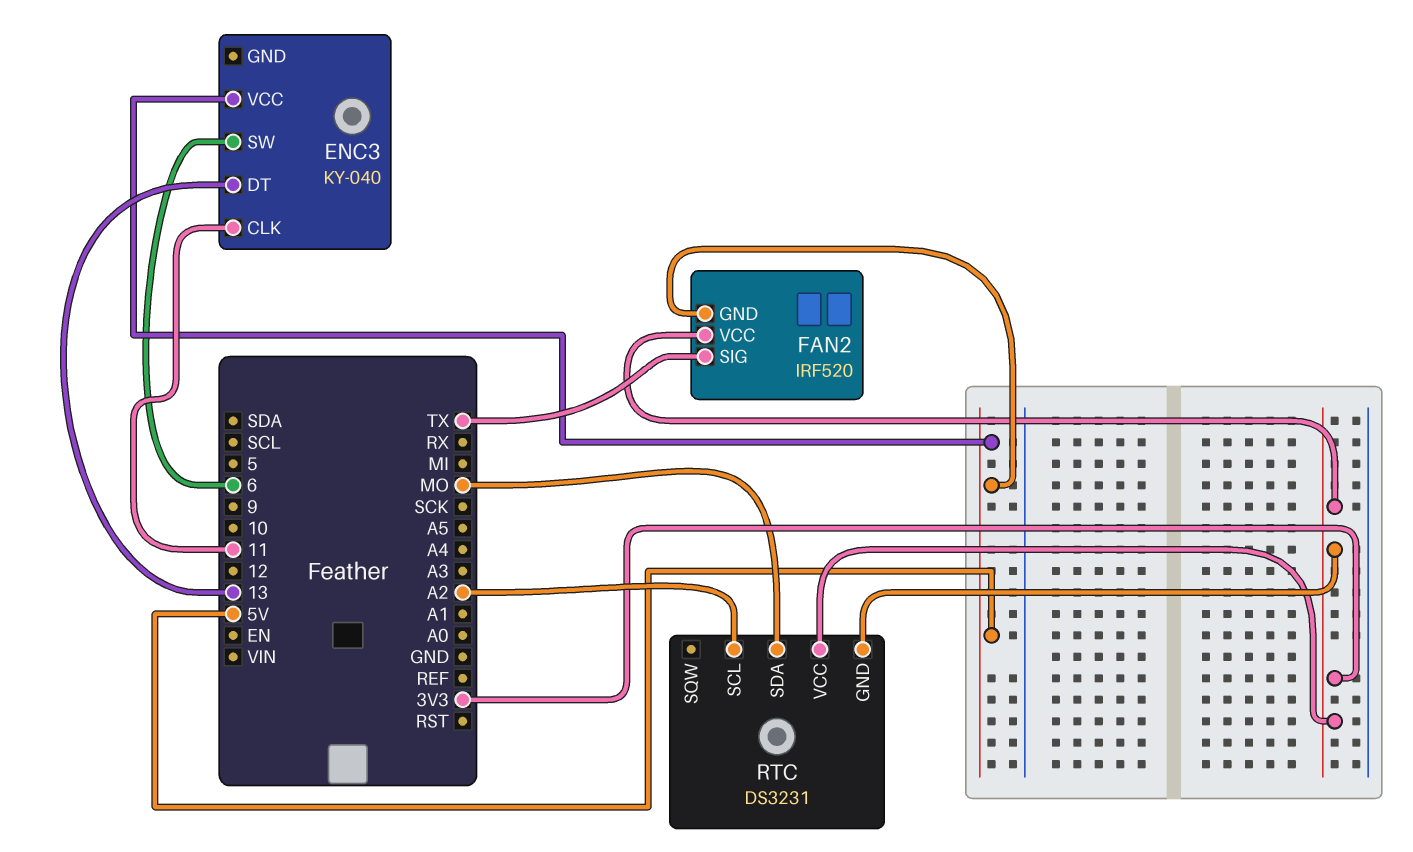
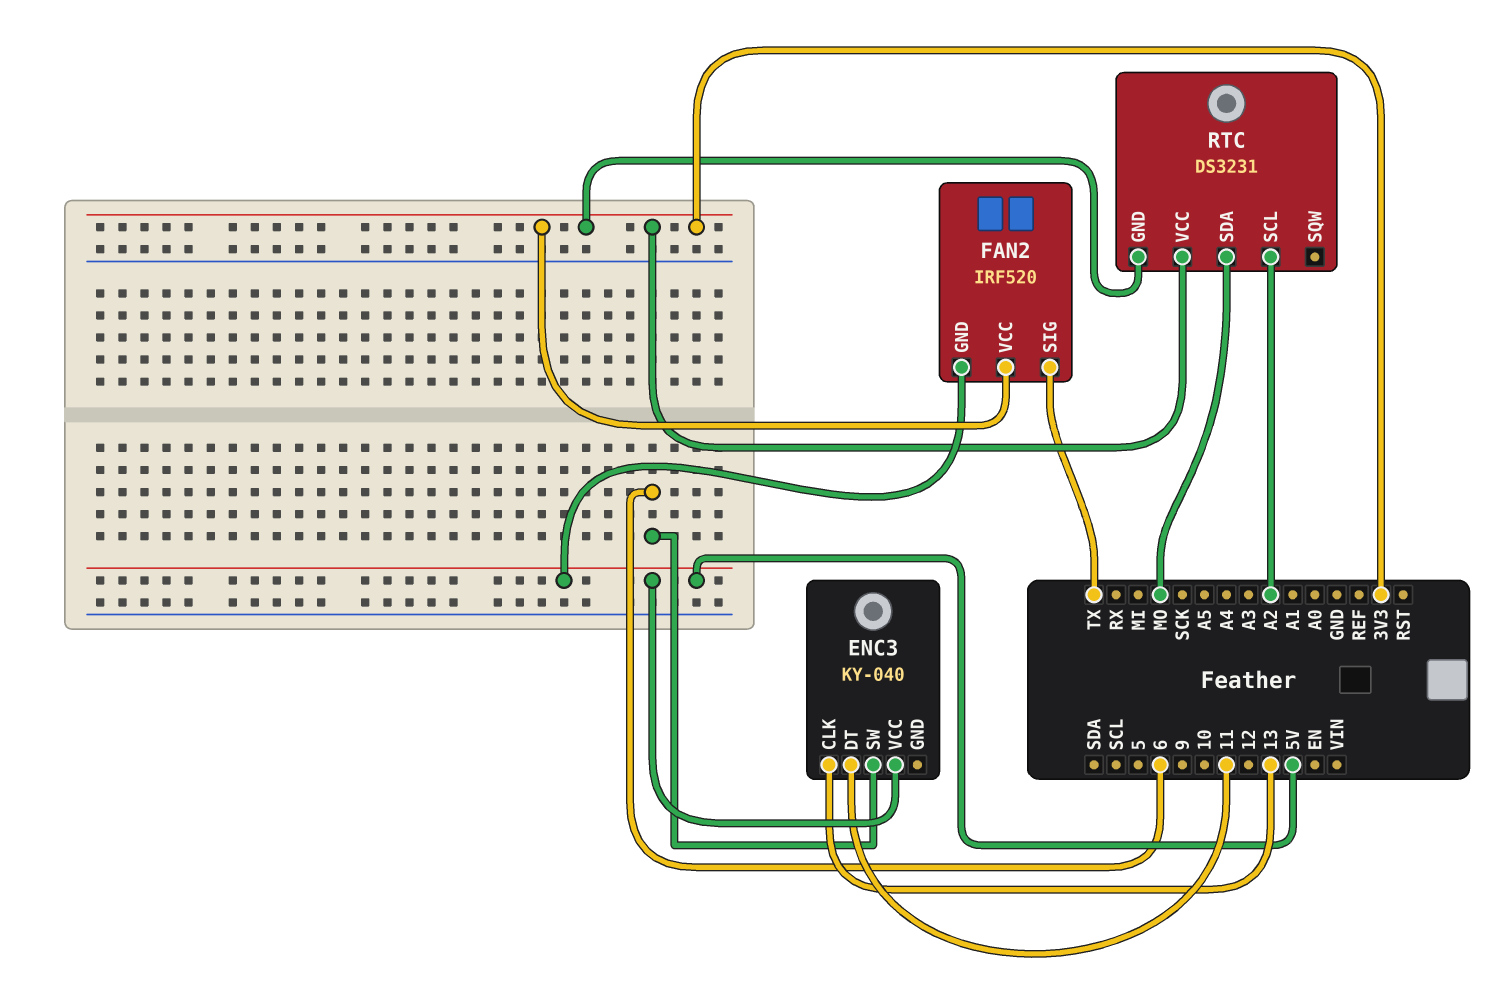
ENC3 pin CLK: 11 -> 13
ENC3 pin DT: 13 -> 11

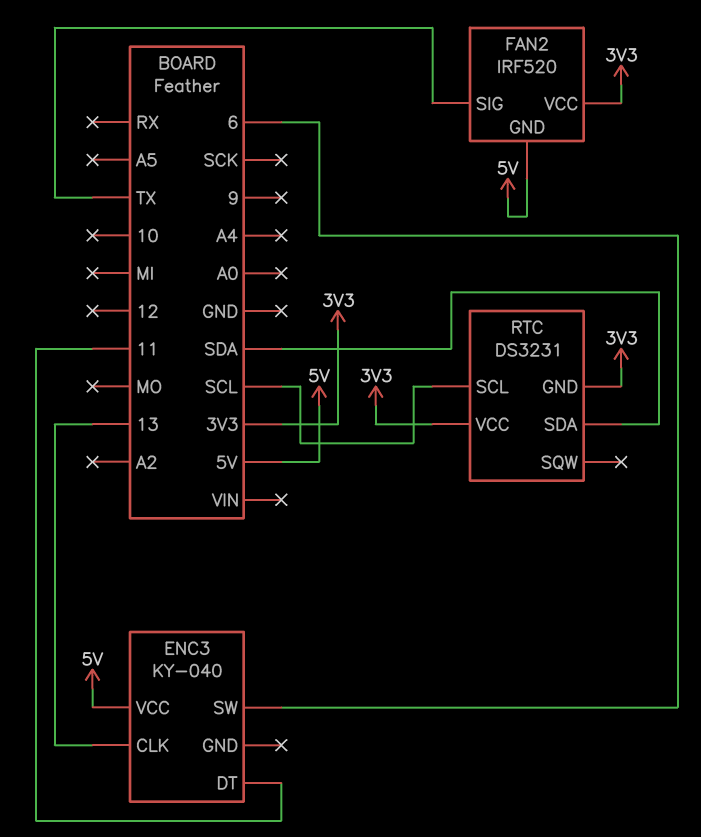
RTC pin SCL: A2 -> SCL
RTC pin SDA: MO -> SDA

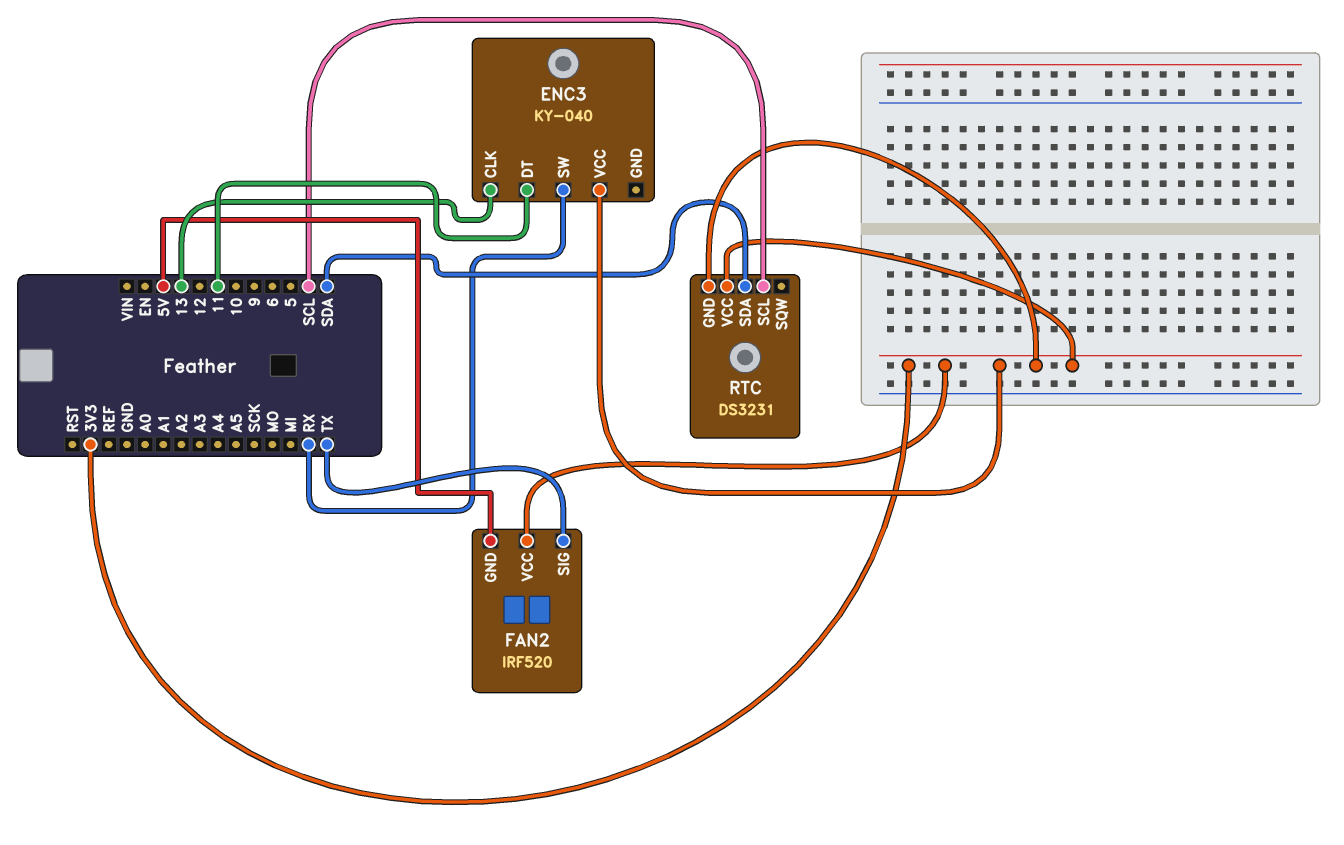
ENC3 pin SW: 6 -> RX
ENC3 pin VCC: 5V -> 3V3

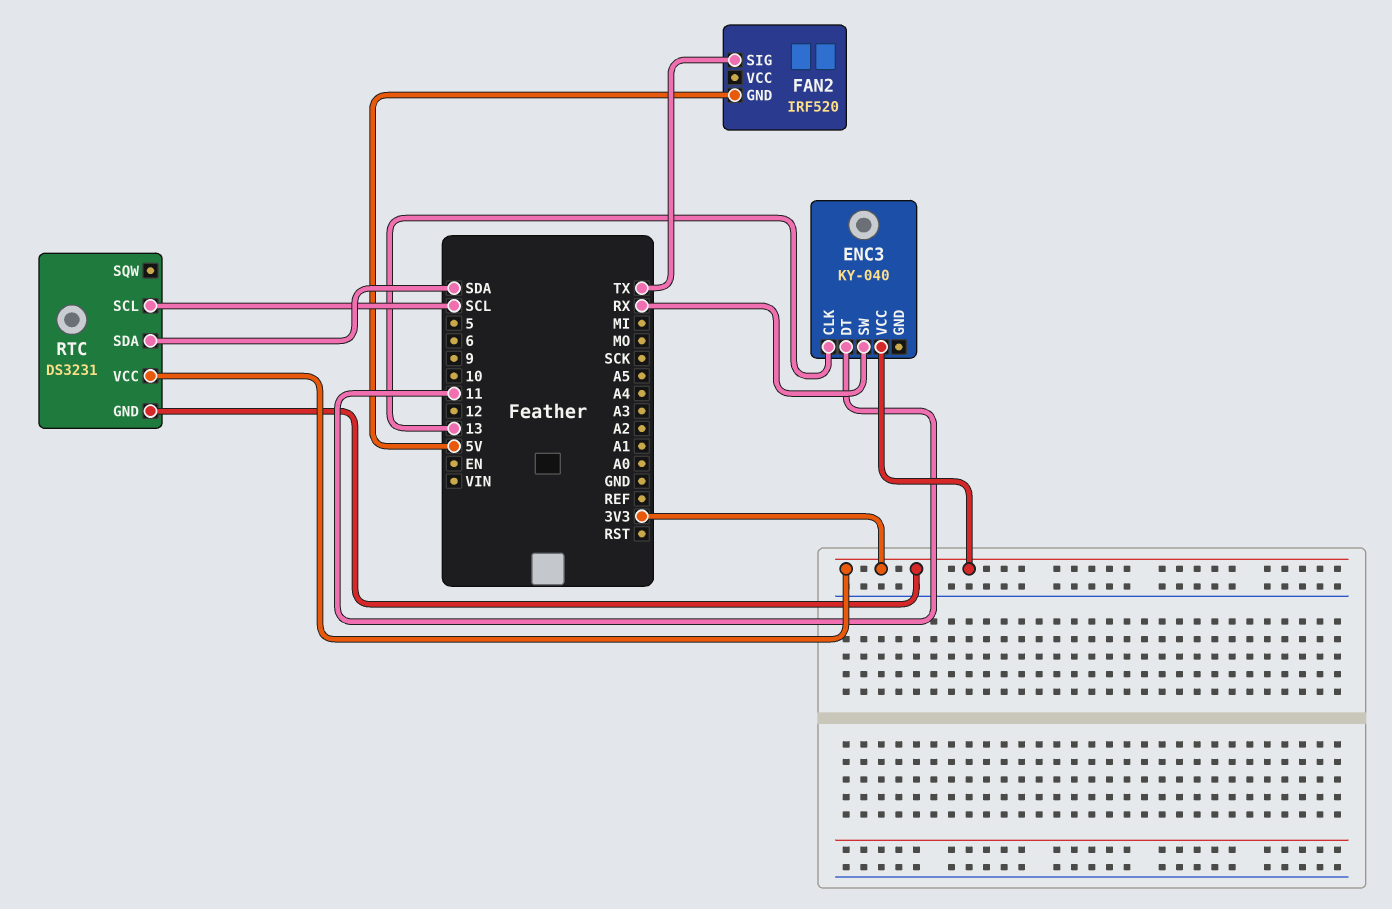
FAN2 pin VCC: 3V3 -> none

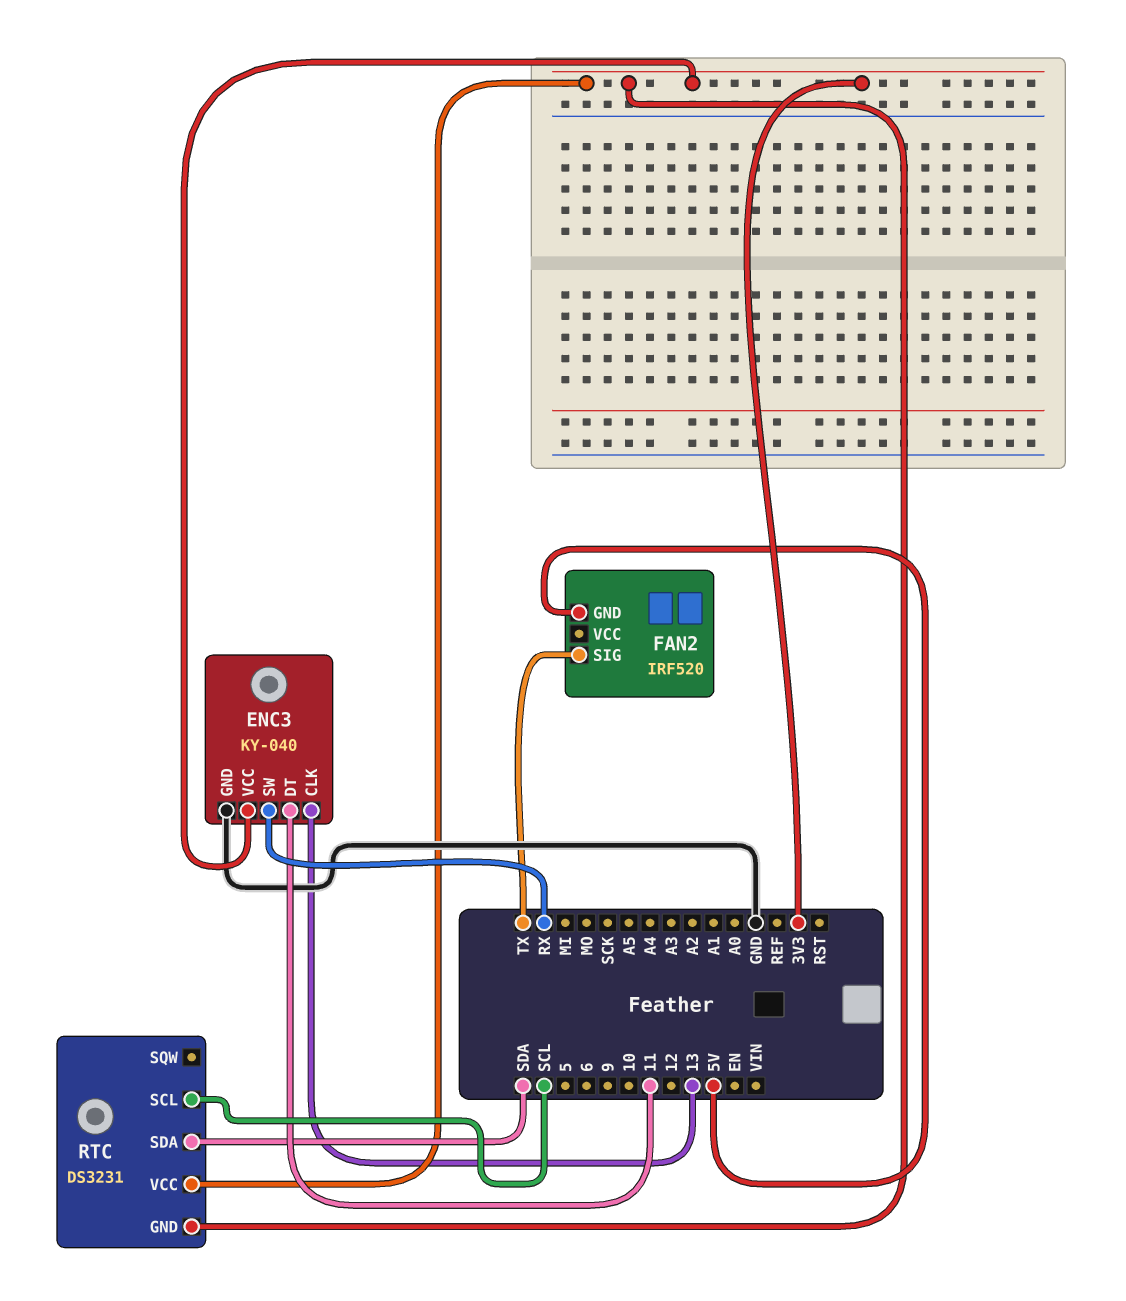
ENC3 pin GND: none -> GND

